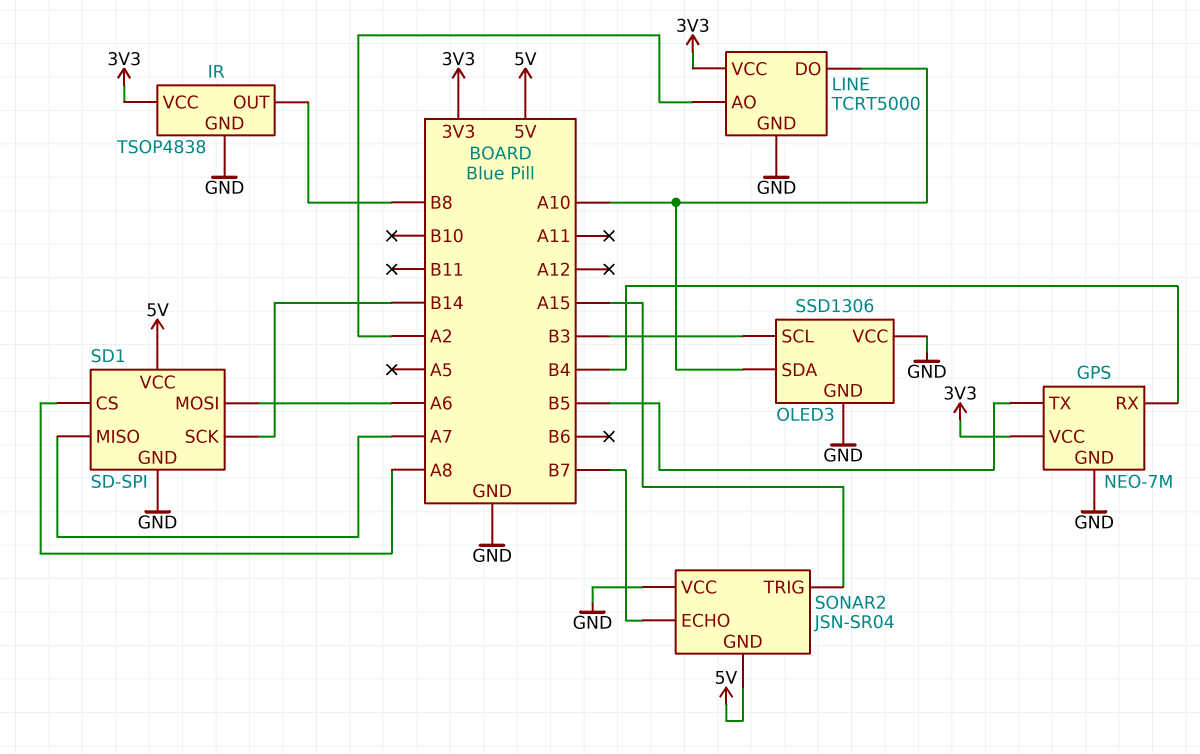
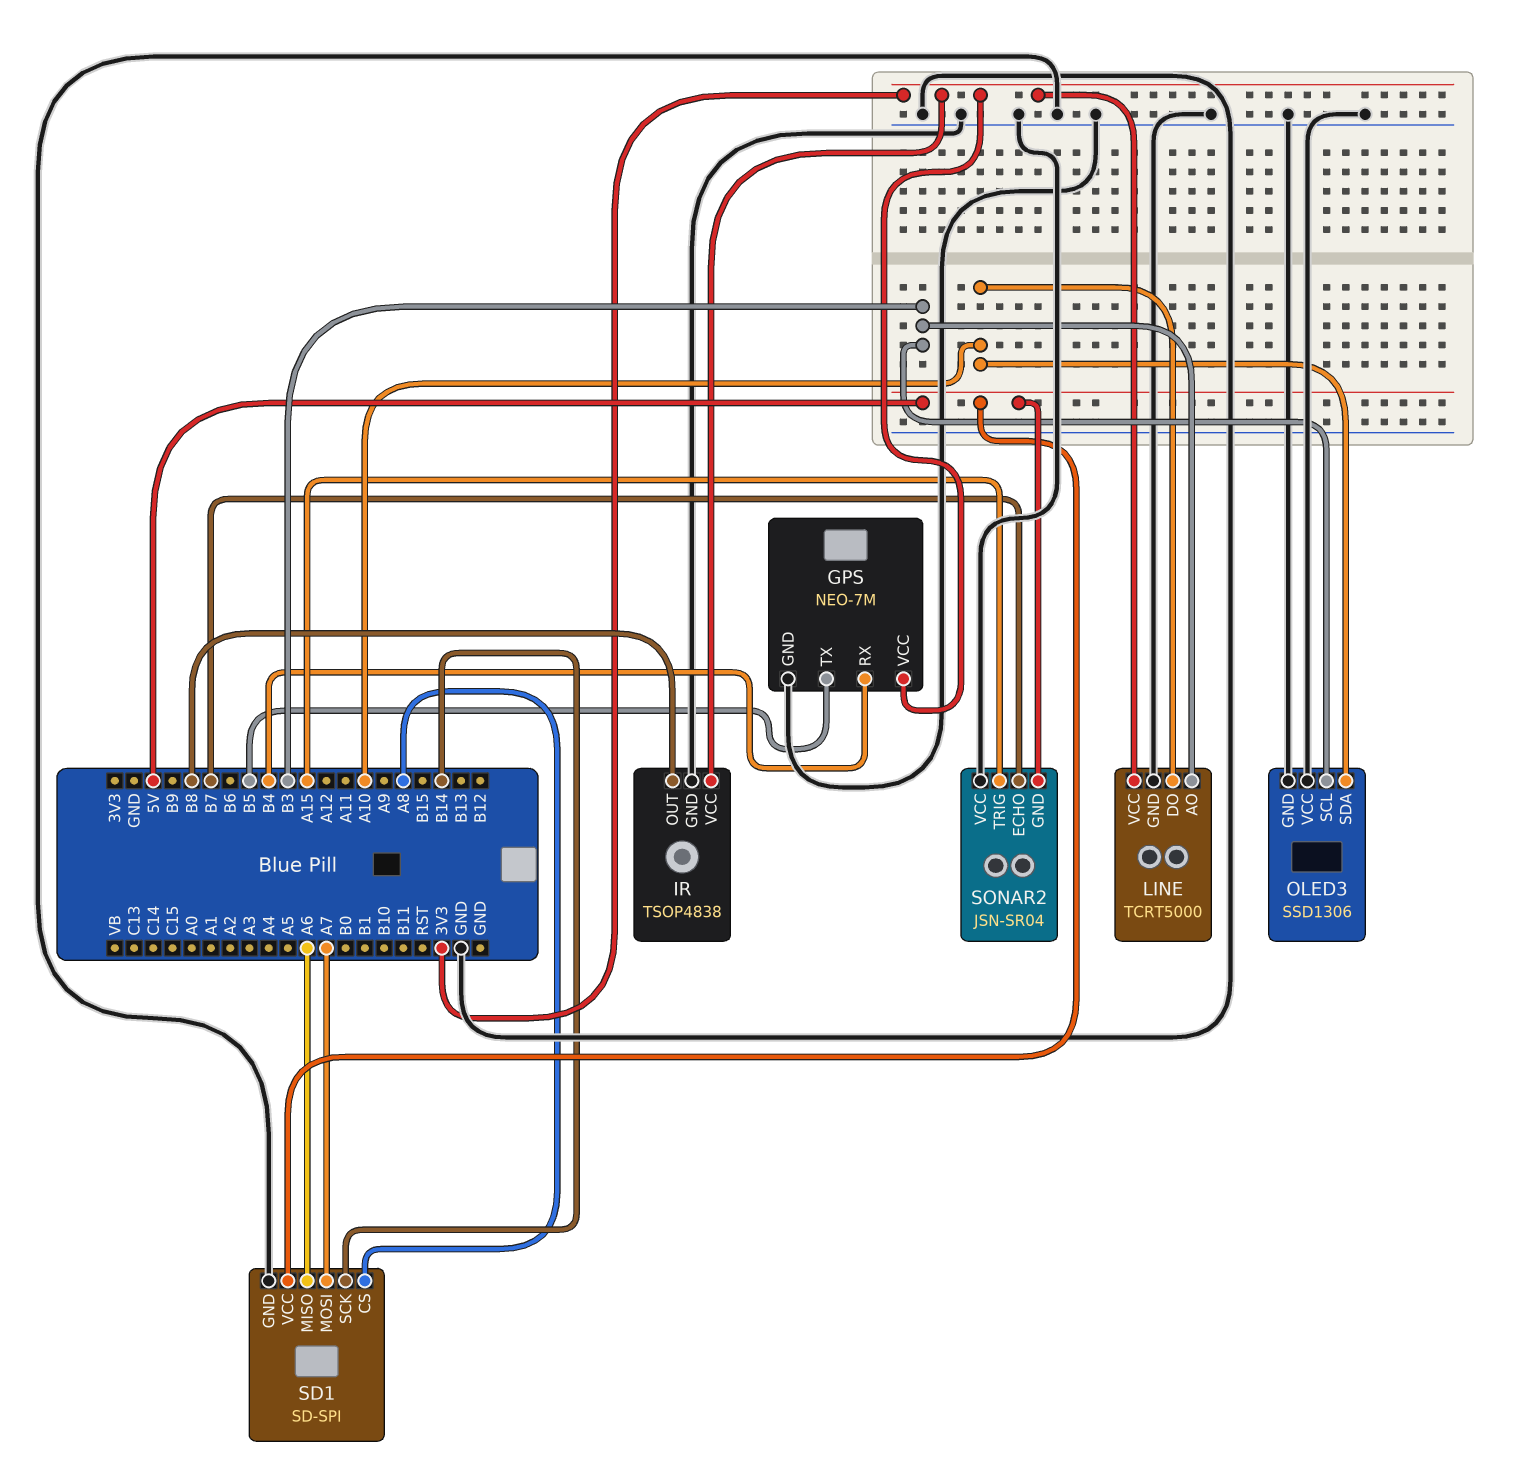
LINE pin AO: A2 -> B3
SD1 pin MISO: A7 -> A6
SD1 pin MOSI: A6 -> A7

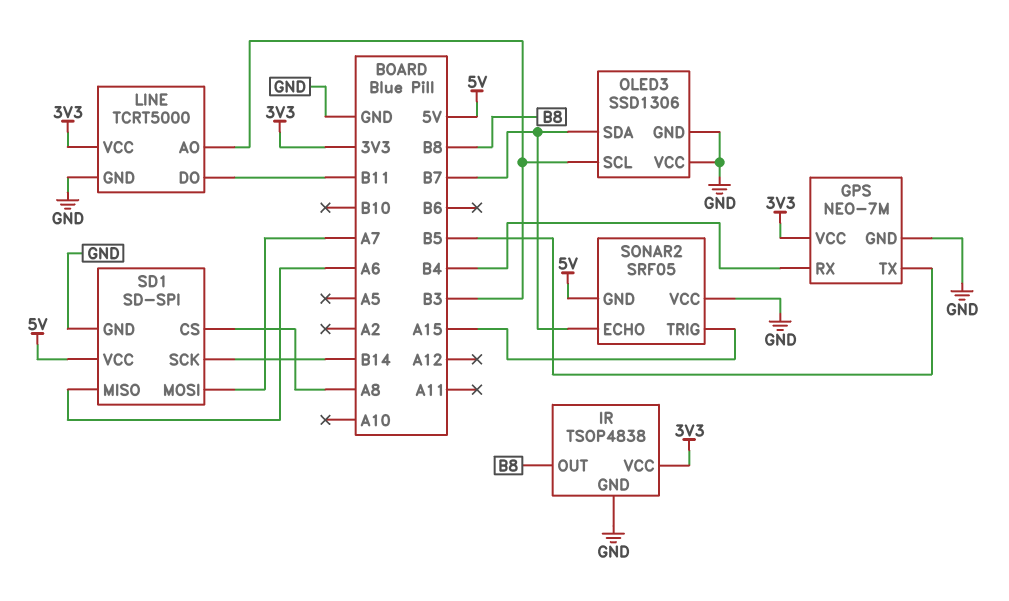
LINE pin DO: A10 -> B11
OLED3 pin SDA: A10 -> B7
SONAR2: JSN-SR04 -> SRF05

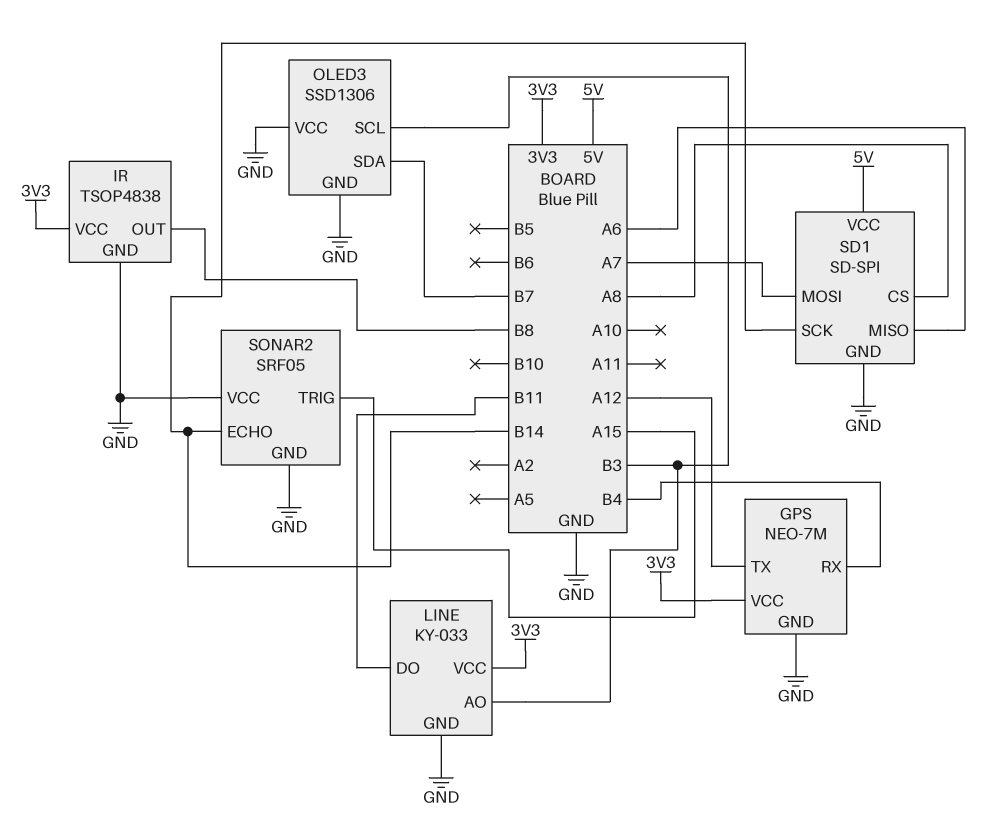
GPS pin TX: B5 -> A12
LINE: TCRT5000 -> KY-033
SONAR2 pin ECHO: B7 -> B14
SONAR2 pin GND: 5V -> GND

